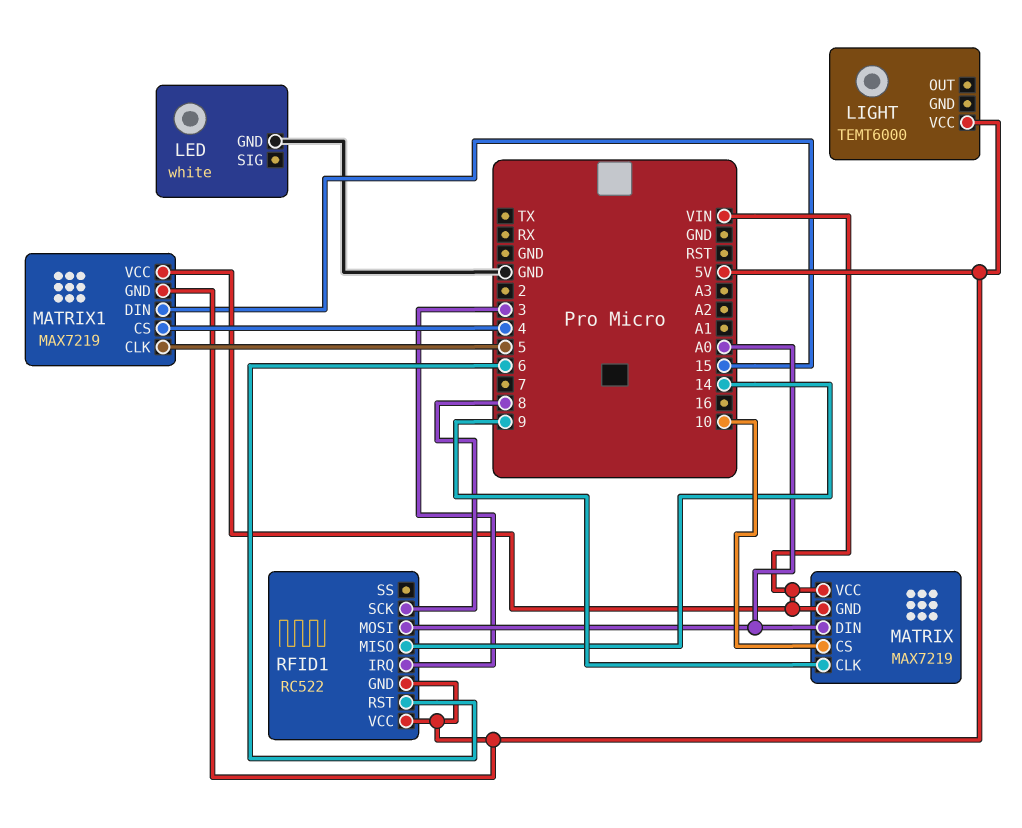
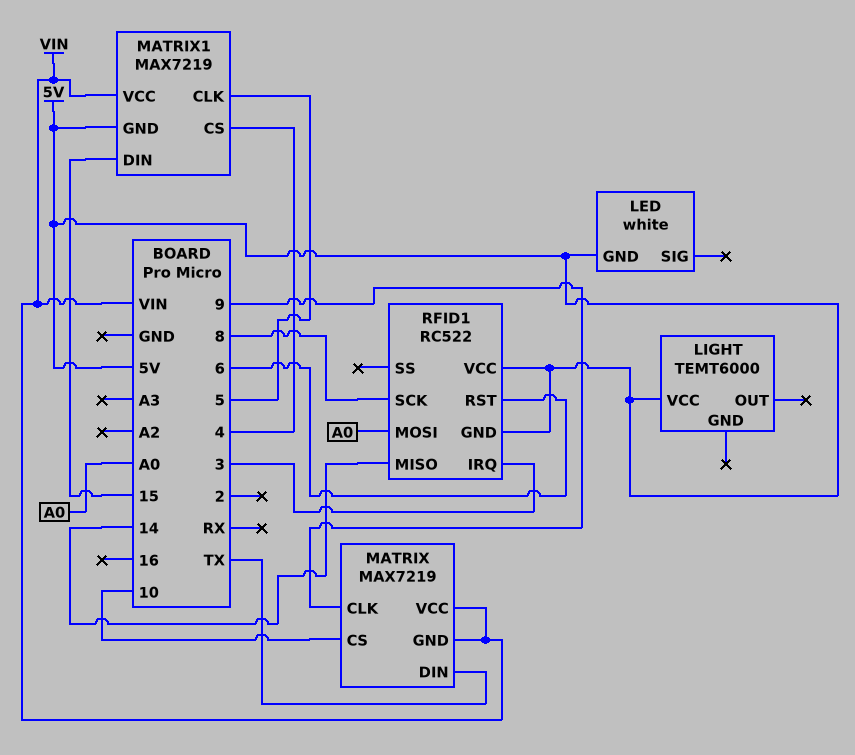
LED pin GND: GND -> 5V
MATRIX pin DIN: A0 -> TX

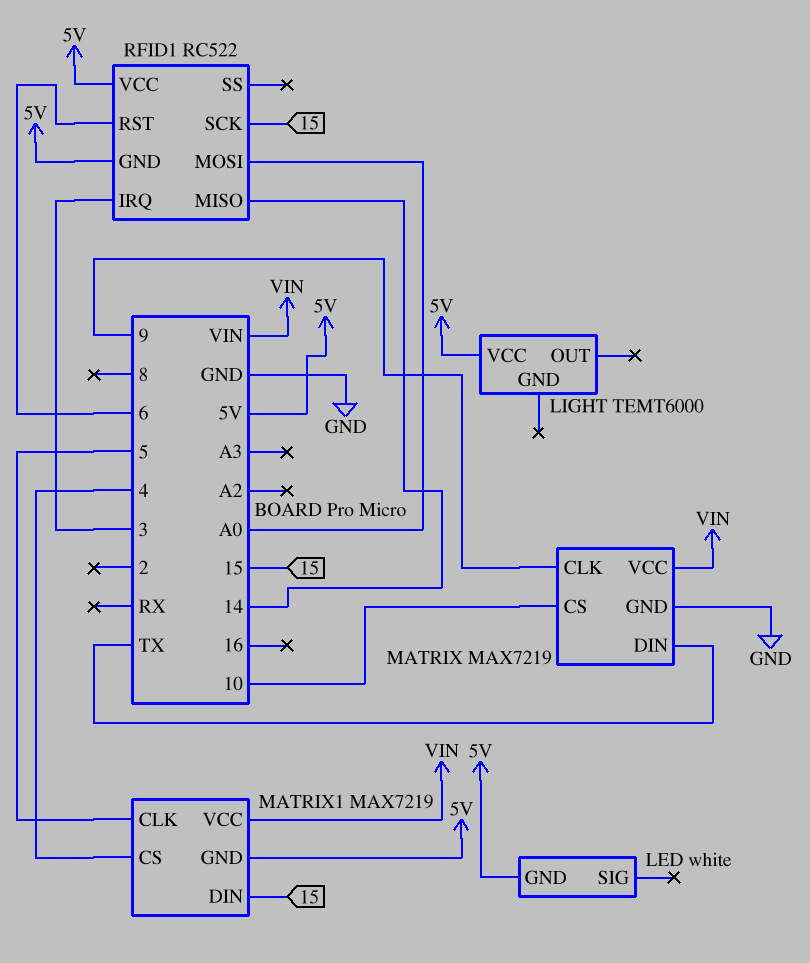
MATRIX pin GND: VIN -> GND
RFID1 pin SCK: 8 -> 15

